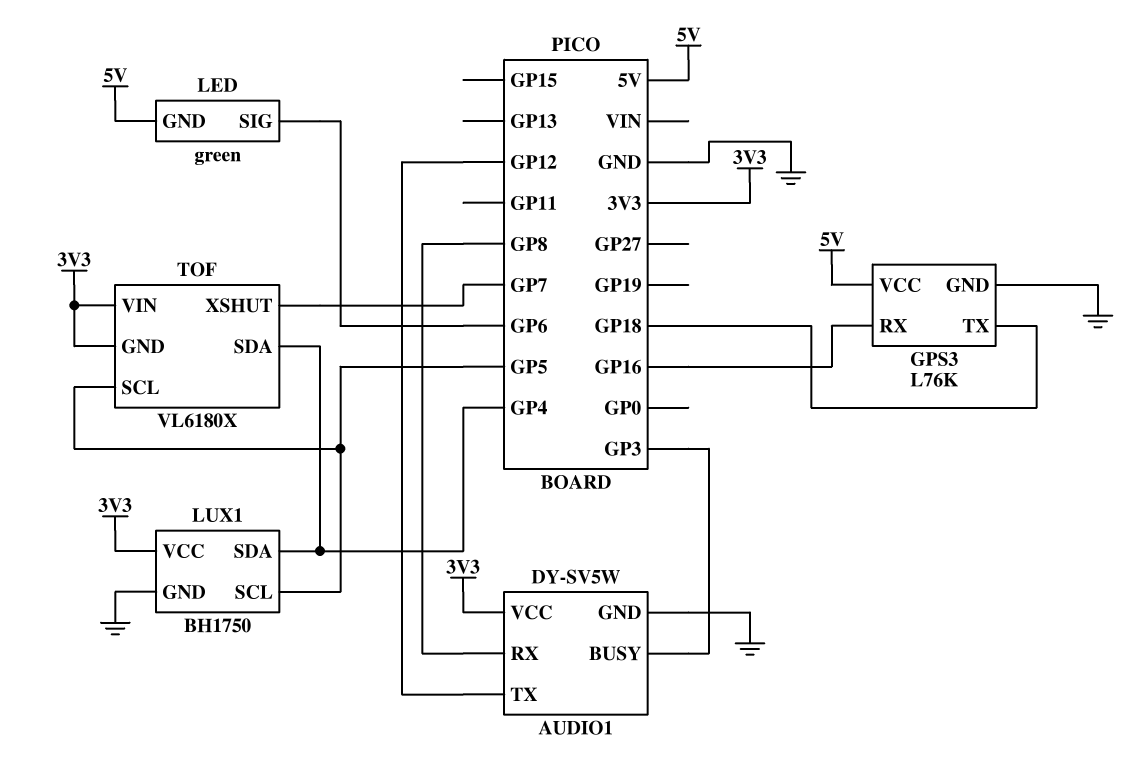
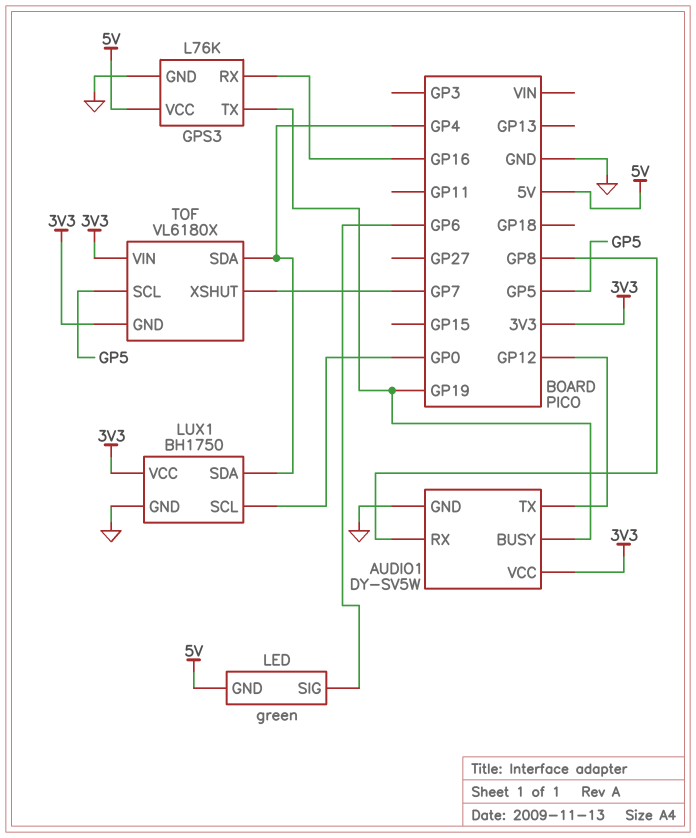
AUDIO1 pin BUSY: GP3 -> GP19
GPS3 pin TX: GP18 -> GP19
LUX1 pin SCL: GP5 -> GP0

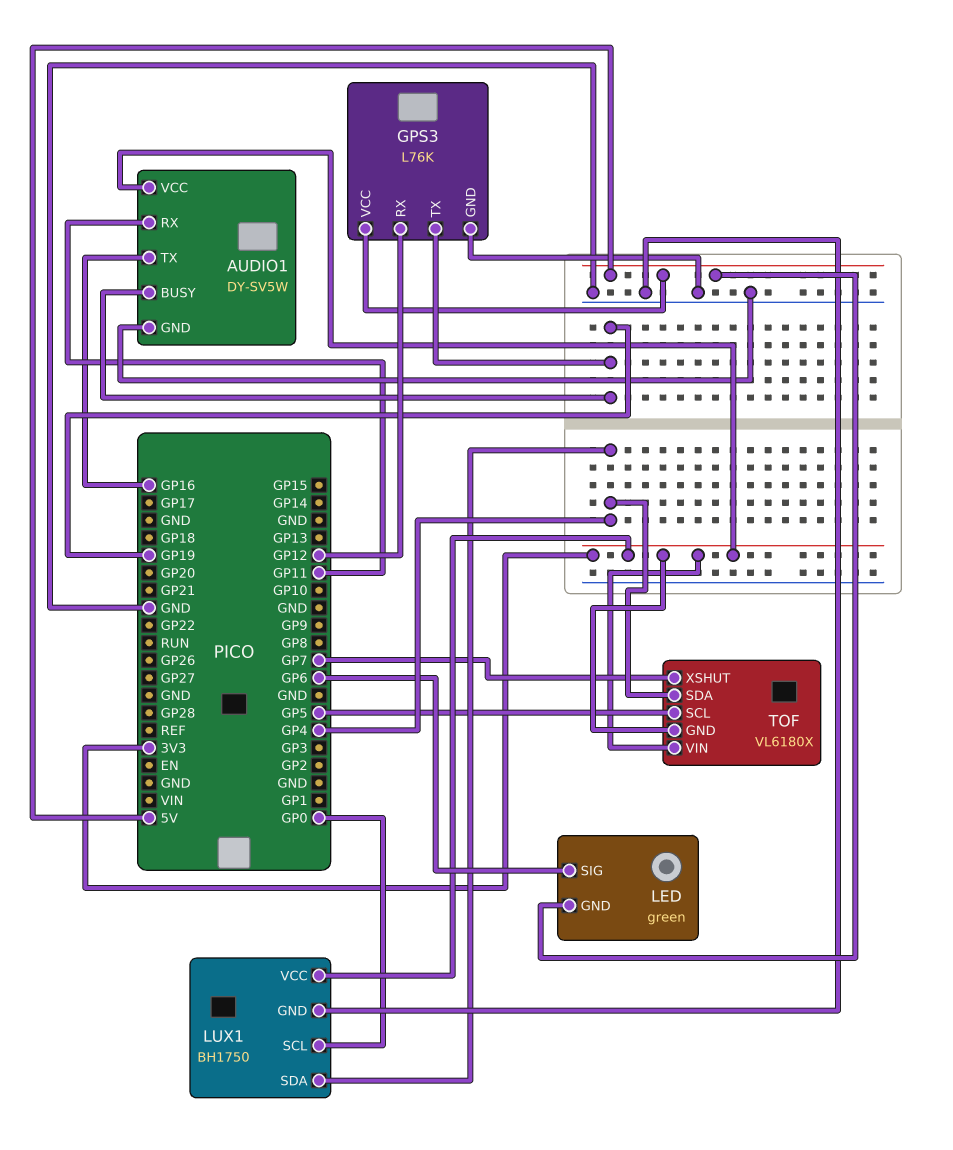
AUDIO1 pin RX: GP8 -> GP11
AUDIO1 pin TX: GP12 -> GP16
GPS3 pin RX: GP16 -> GP12

